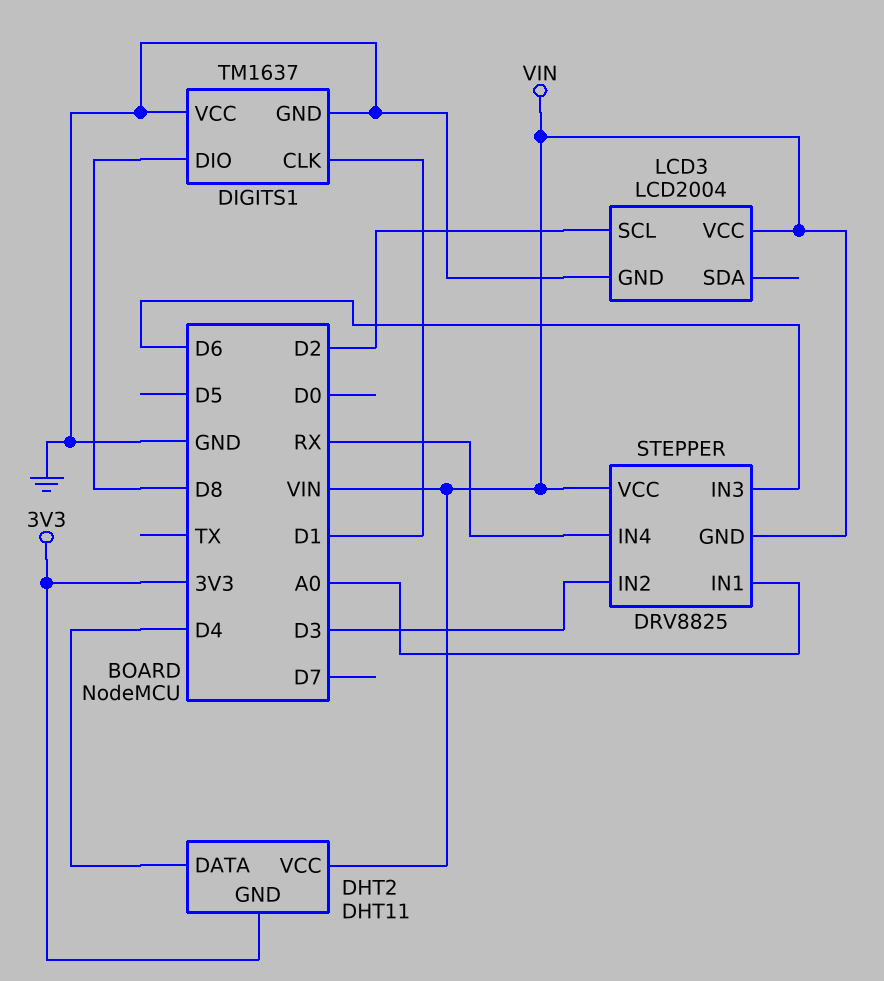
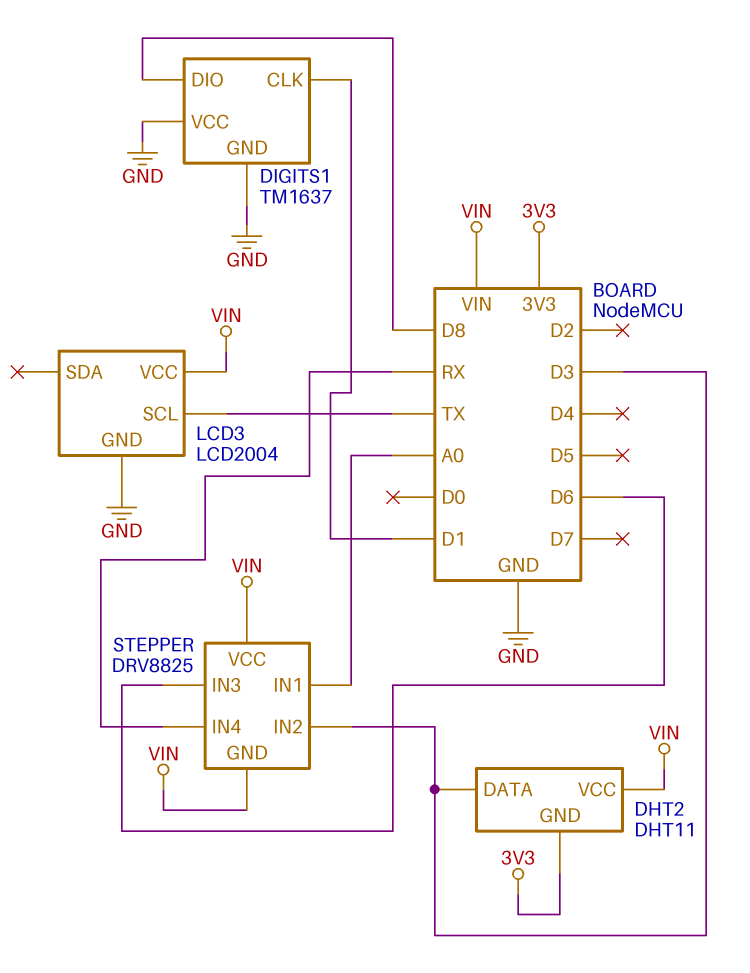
DHT2 pin DATA: D4 -> D3
LCD3 pin SCL: D2 -> TX

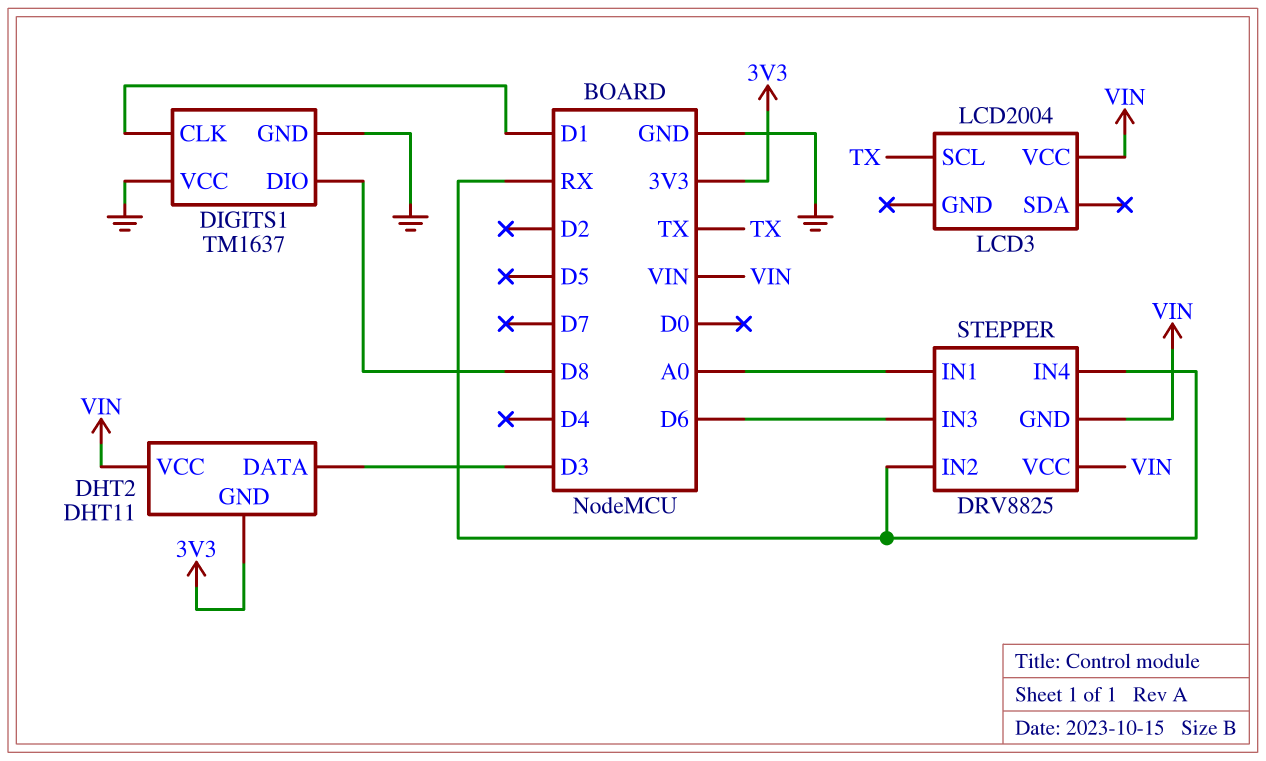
LCD3 pin GND: GND -> none
STEPPER pin IN2: D3 -> RX

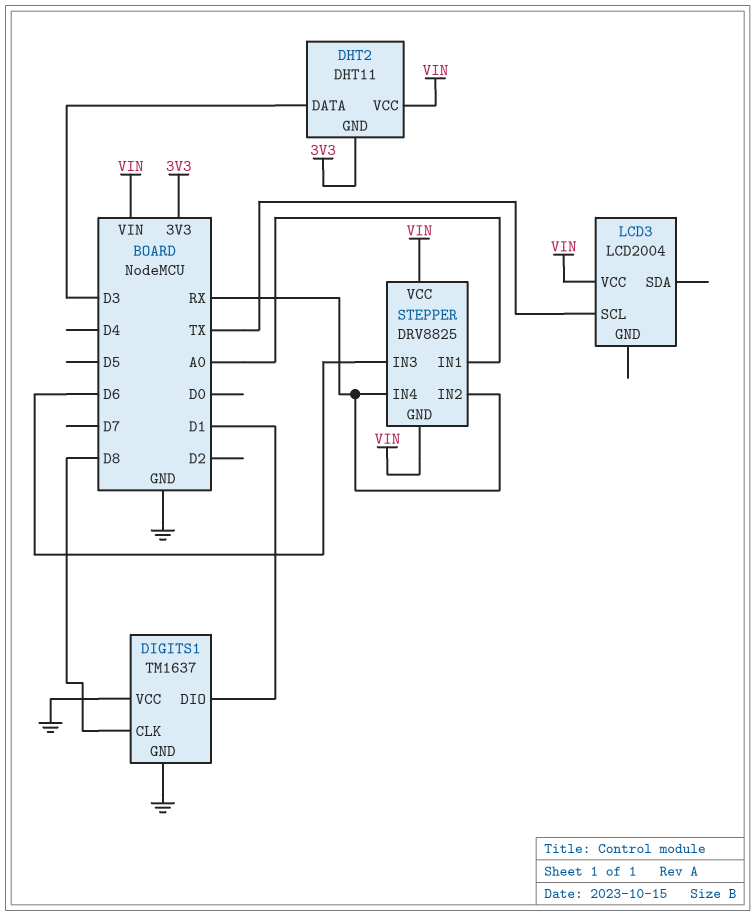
DIGITS1 pin CLK: D1 -> D8
DIGITS1 pin DIO: D8 -> D1

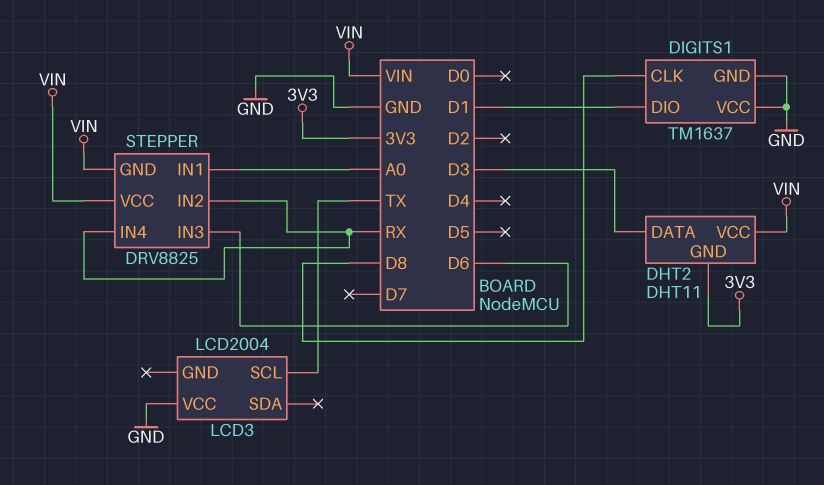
LCD3 pin VCC: VIN -> GND

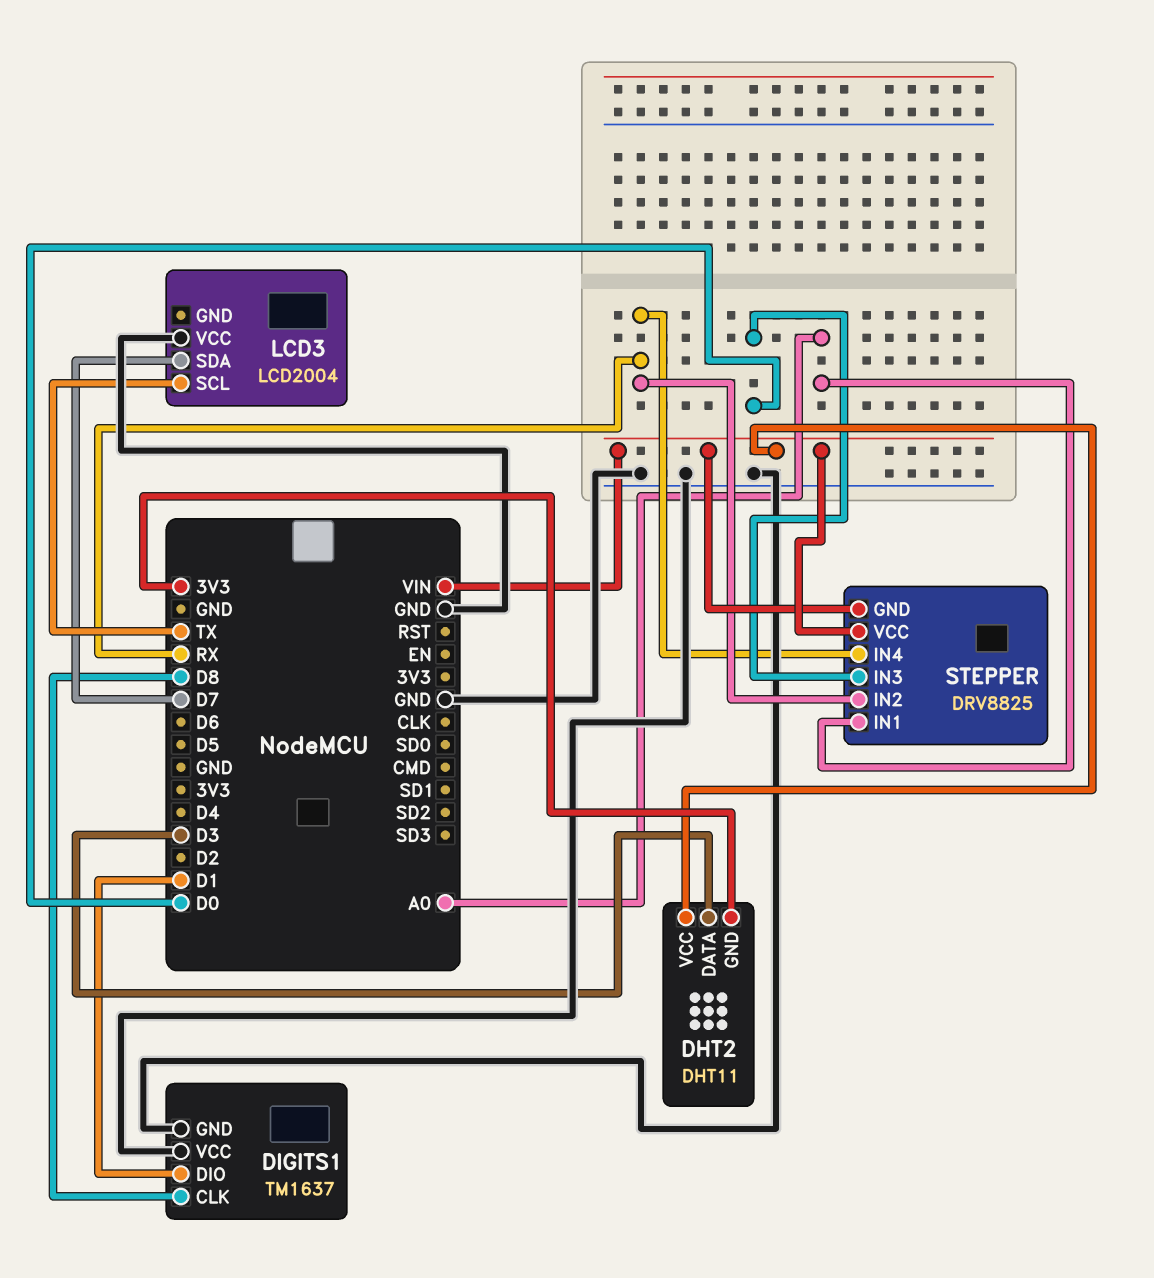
LCD3 pin SDA: none -> D7
STEPPER pin IN3: D6 -> D0

